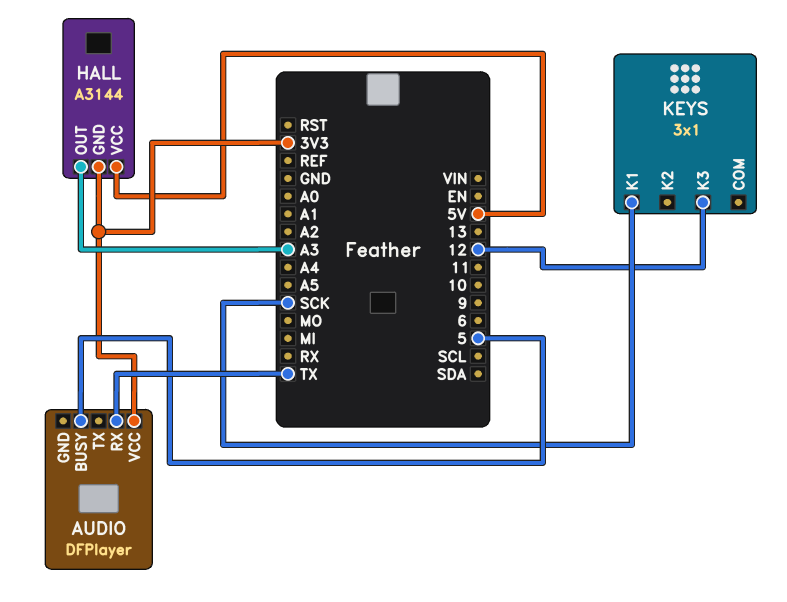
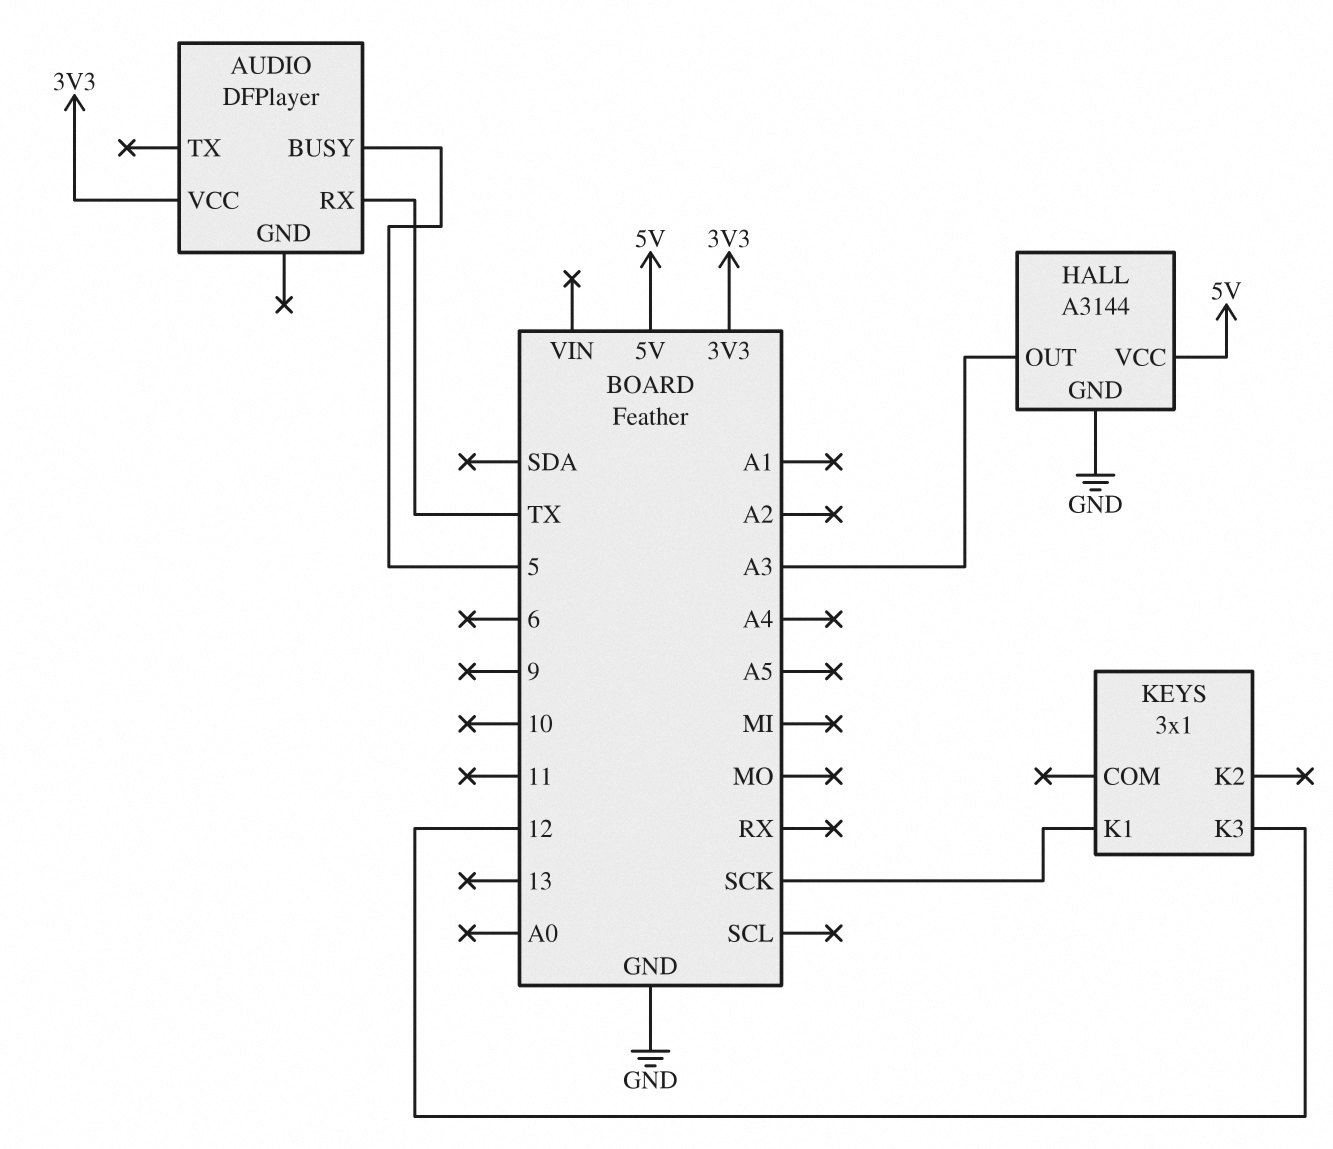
HALL pin GND: 3V3 -> GND

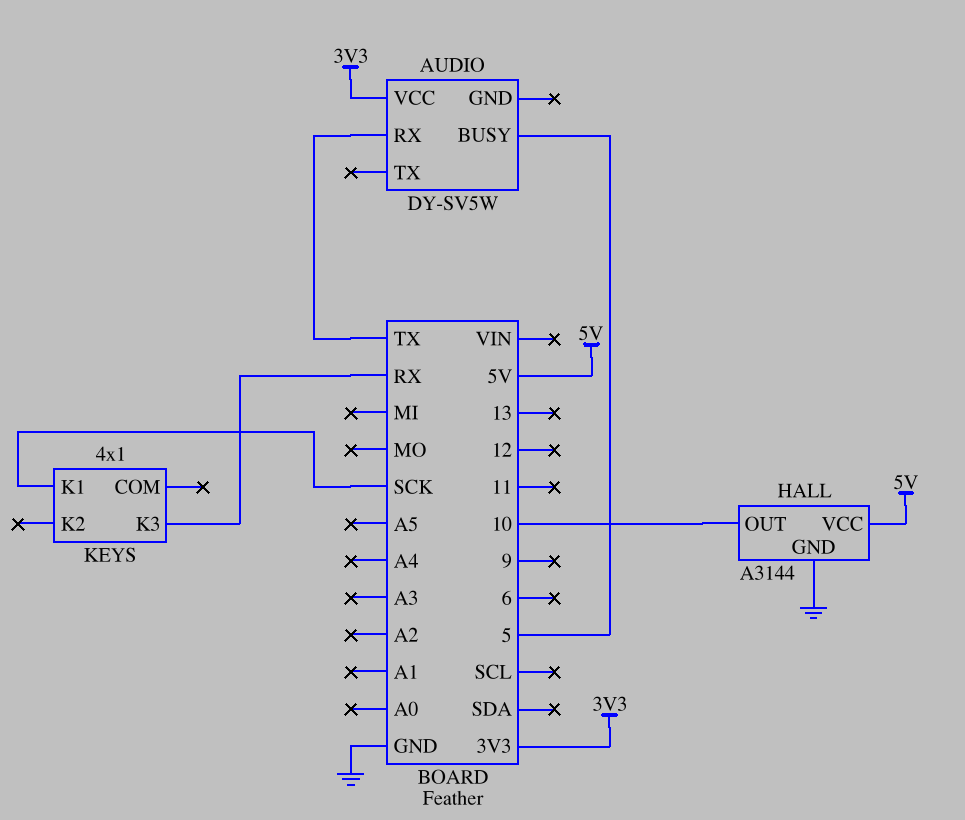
AUDIO: DFPlayer -> DY-SV5W
HALL pin OUT: A3 -> 10
KEYS: 3x1 -> 4x1
KEYS pin K3: 12 -> RX

